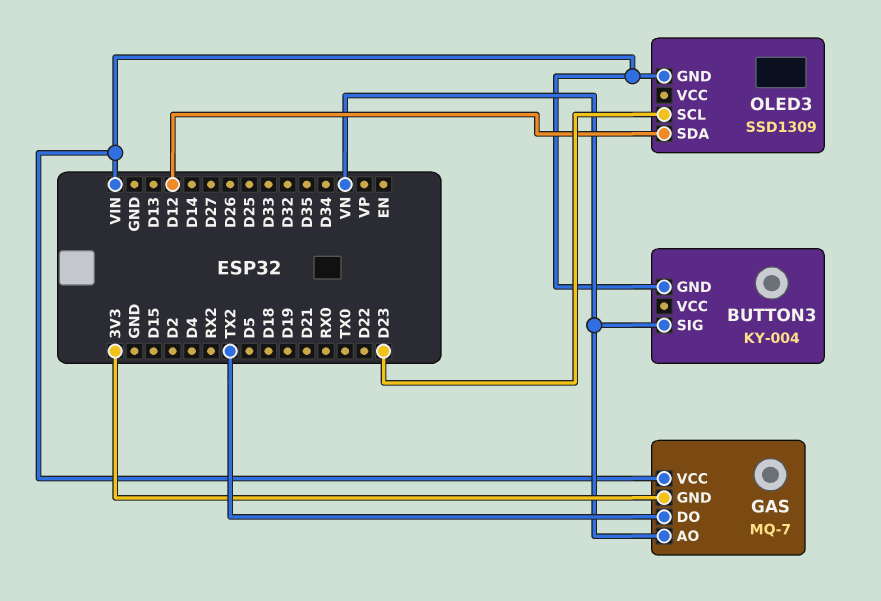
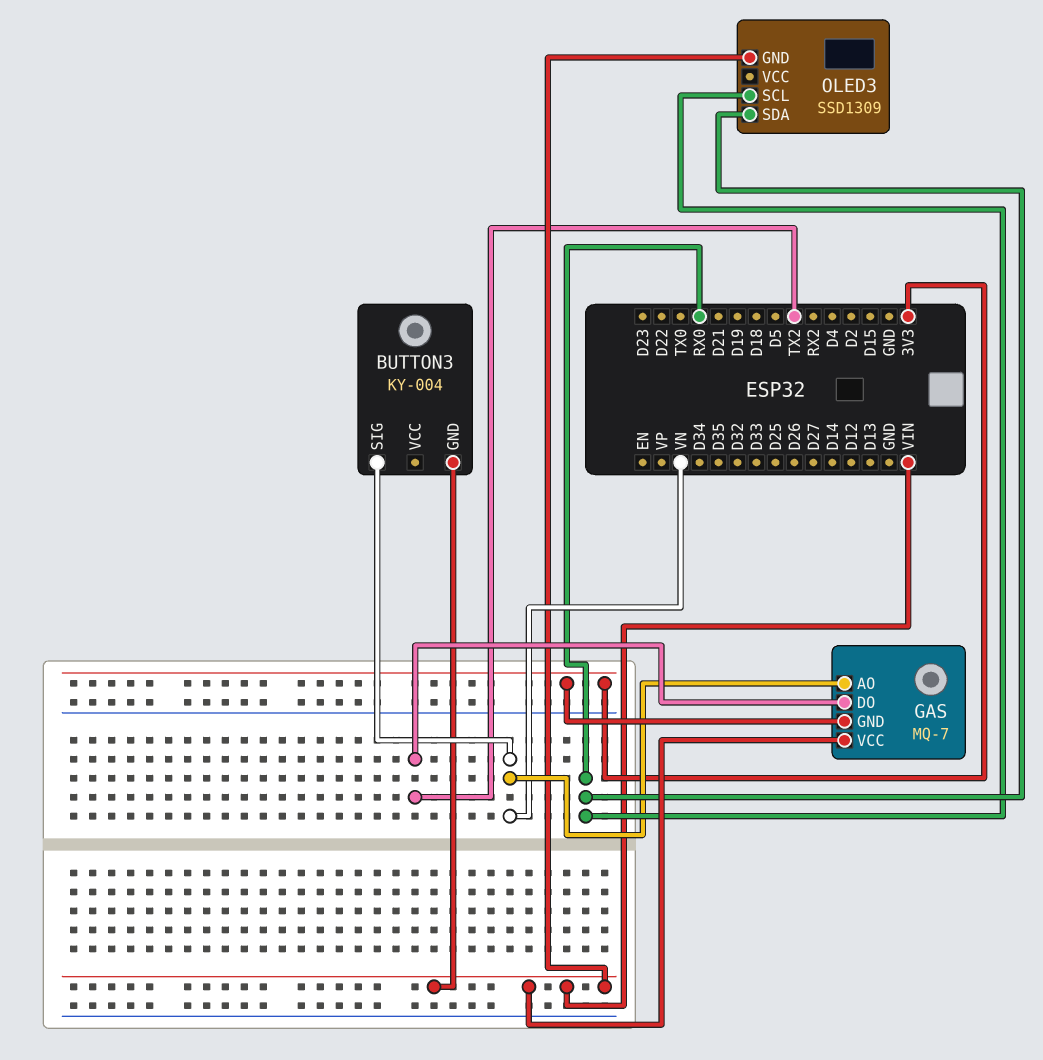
OLED3 pin SCL: D23 -> RX0
OLED3 pin SDA: D12 -> RX0

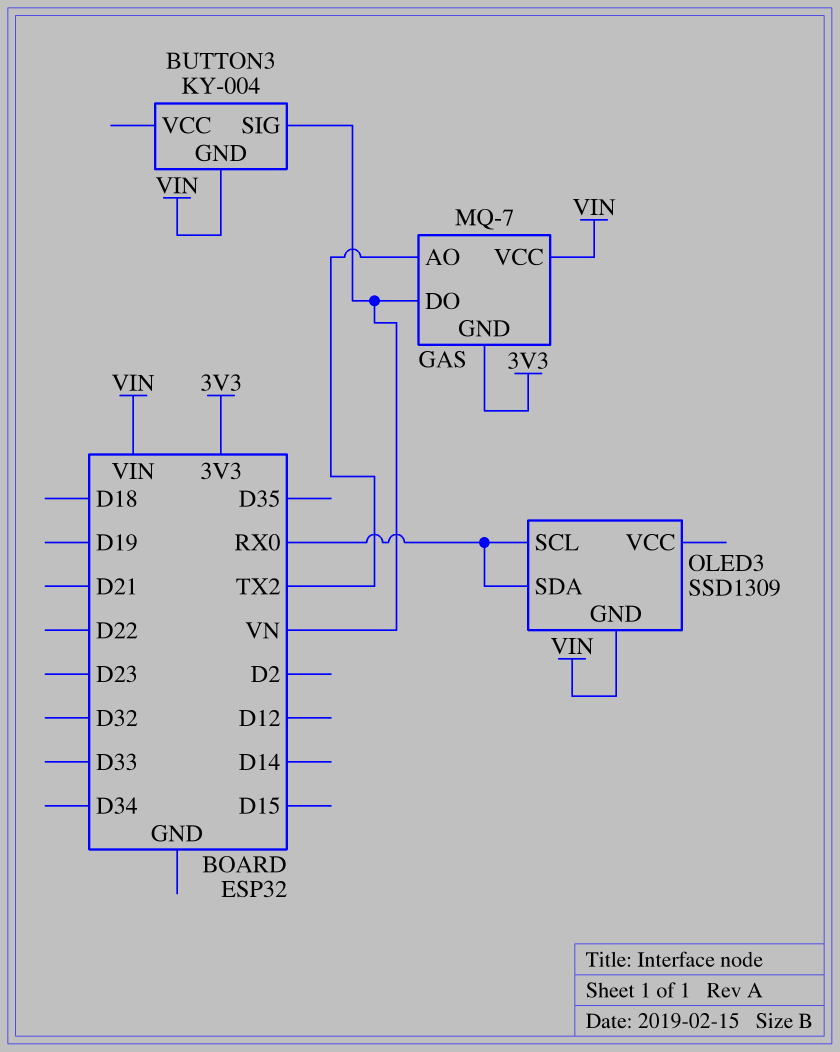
GAS pin AO: VN -> TX2
GAS pin DO: TX2 -> VN

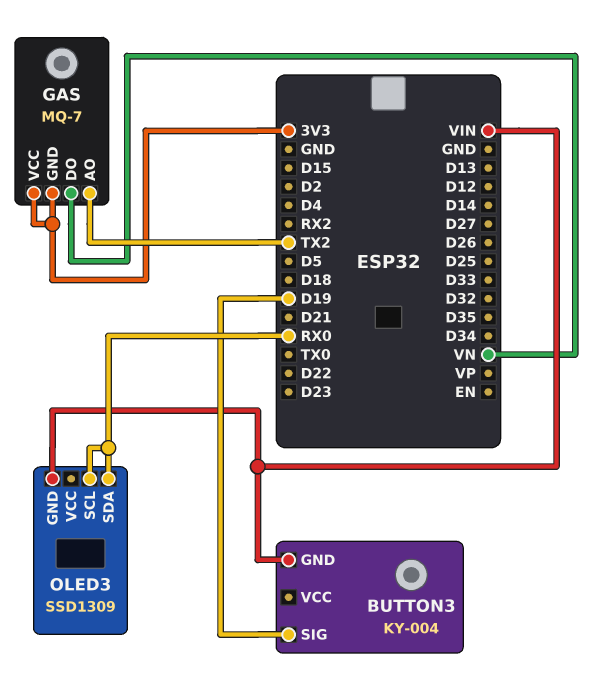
BUTTON3 pin SIG: VN -> D19
GAS pin VCC: VIN -> 3V3

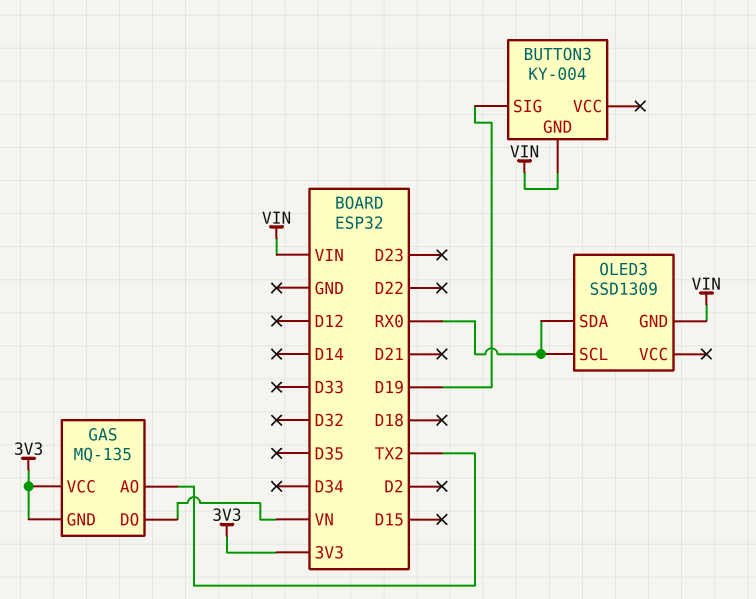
GAS: MQ-7 -> MQ-135

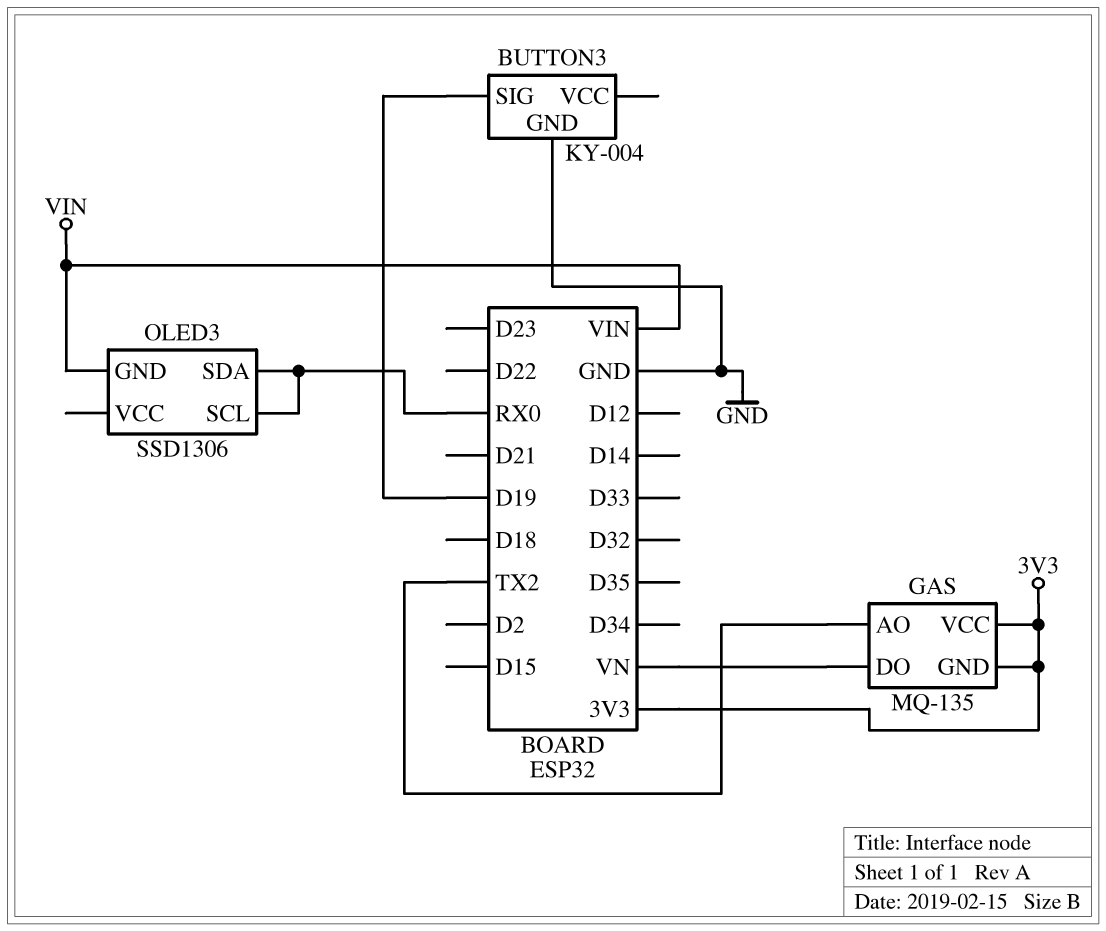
BUTTON3 pin GND: VIN -> GND
OLED3: SSD1309 -> SSD1306

